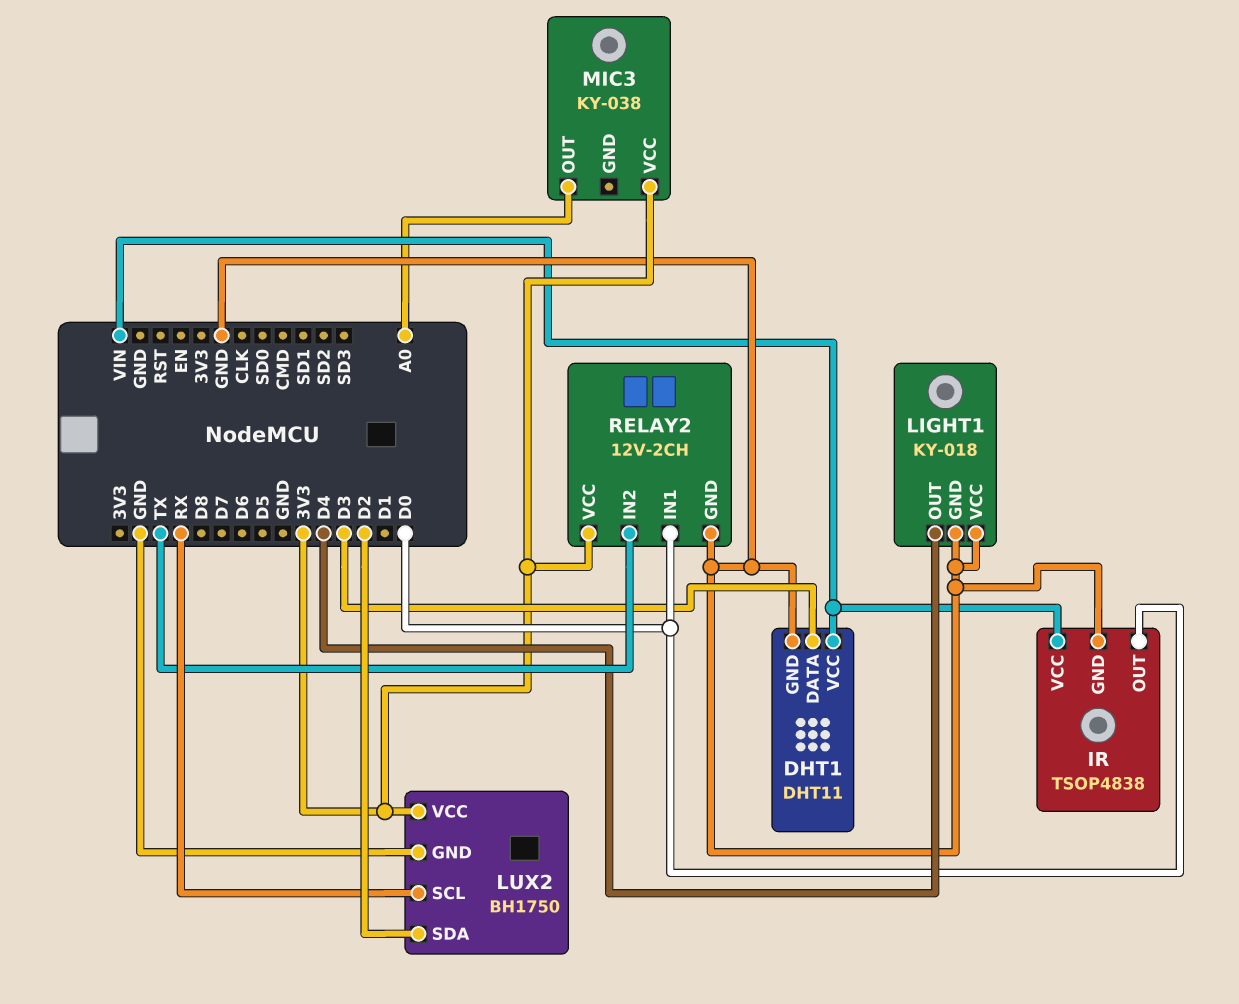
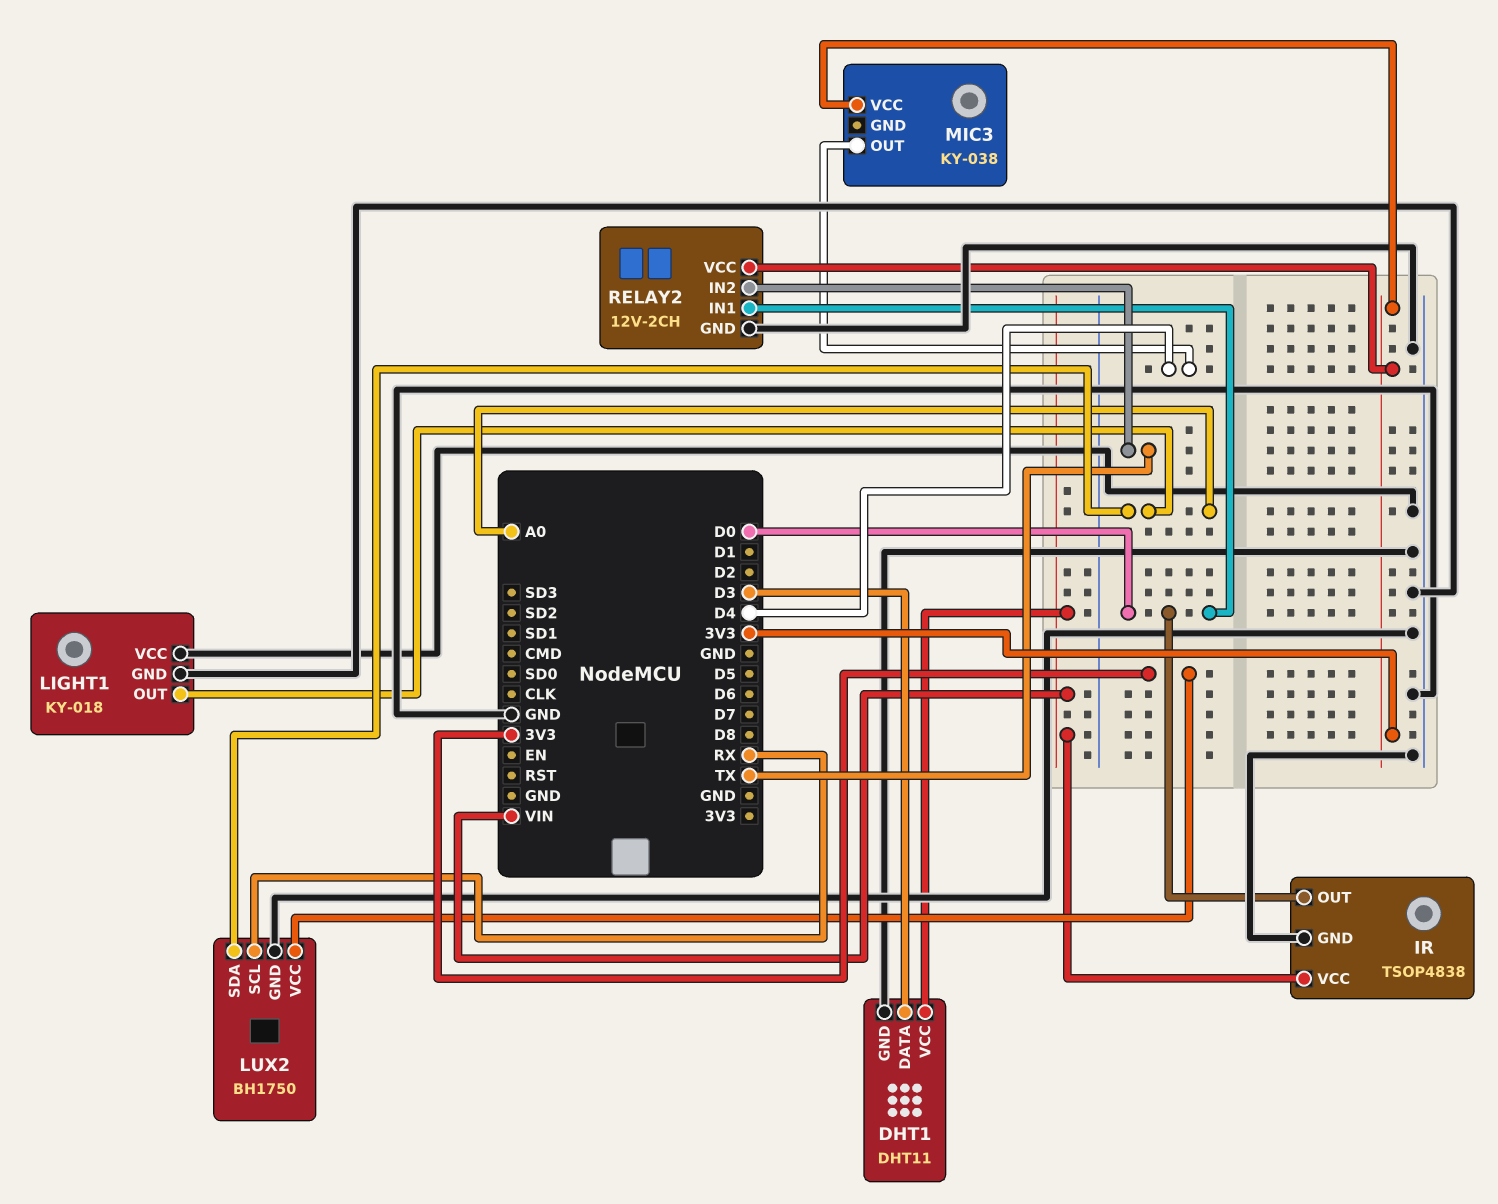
LIGHT1 pin OUT: D4 -> A0
LUX2 pin SDA: D2 -> A0
MIC3 pin OUT: A0 -> D4

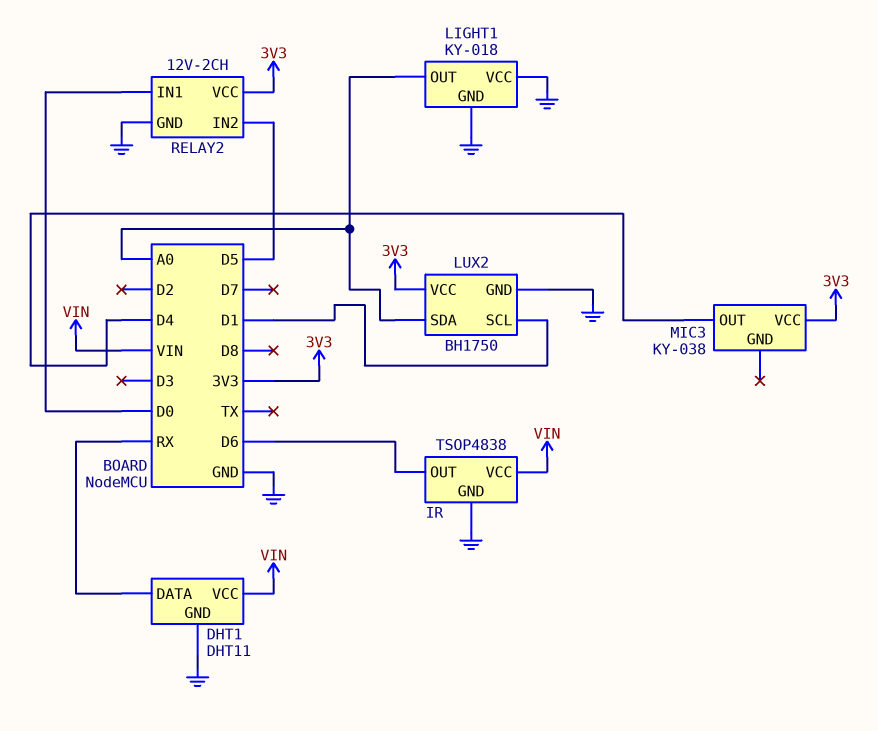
DHT1 pin DATA: D3 -> RX
IR pin OUT: D0 -> D6
LUX2 pin SCL: RX -> D1
RELAY2 pin IN2: TX -> D5

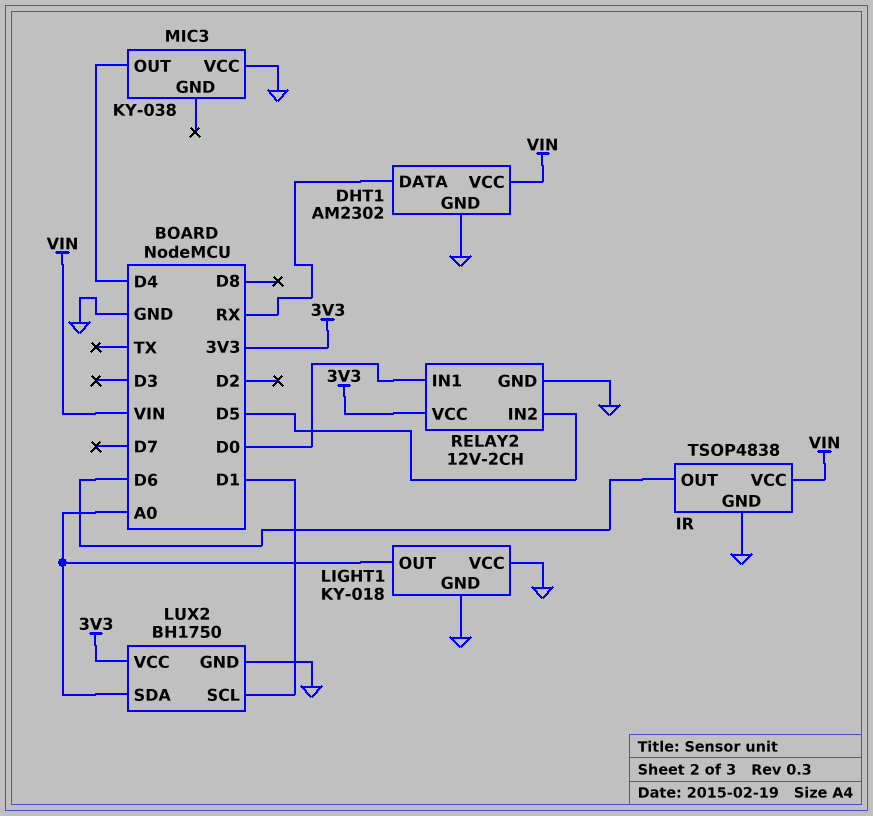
DHT1: DHT11 -> AM2302
MIC3 pin VCC: 3V3 -> GND

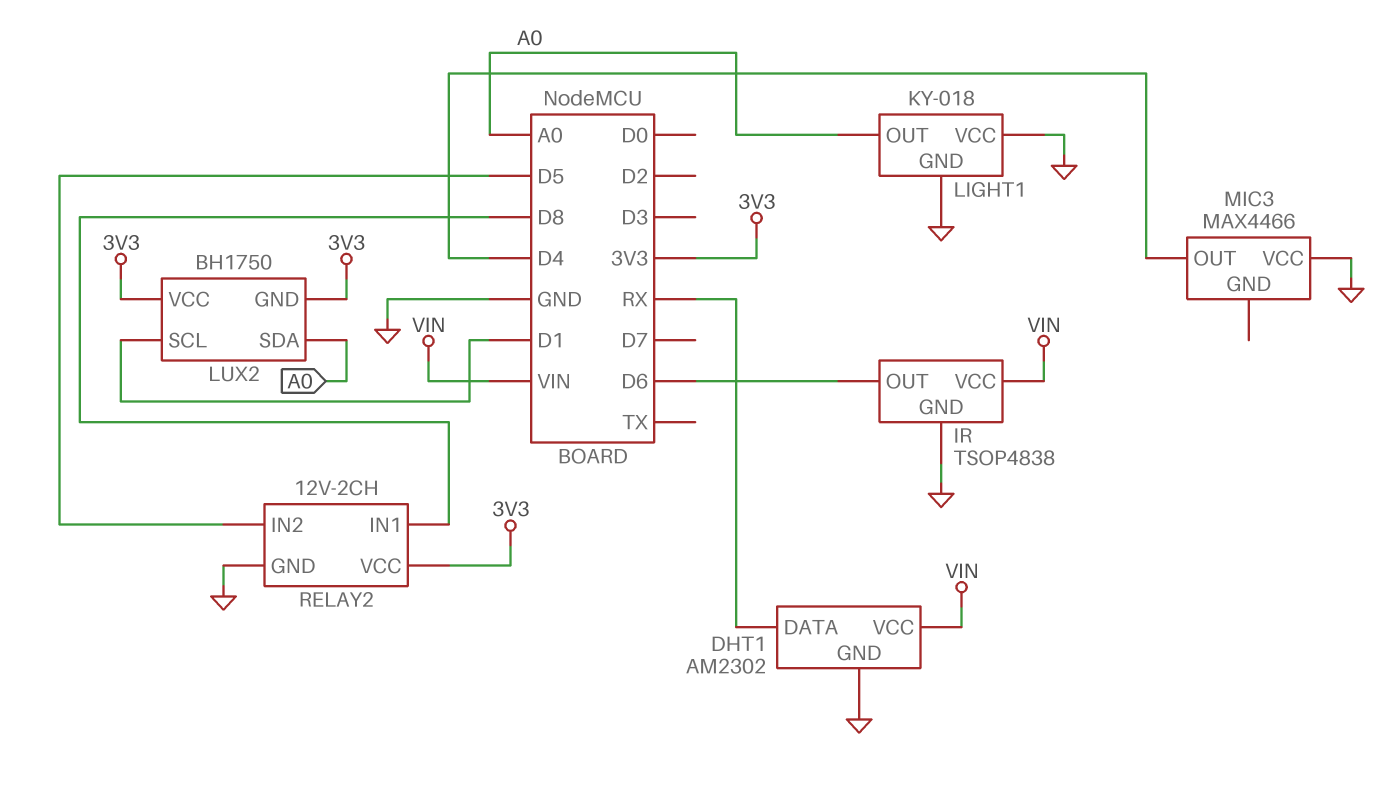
LUX2 pin GND: GND -> 3V3
MIC3: KY-038 -> MAX4466
RELAY2 pin IN1: D0 -> D8

